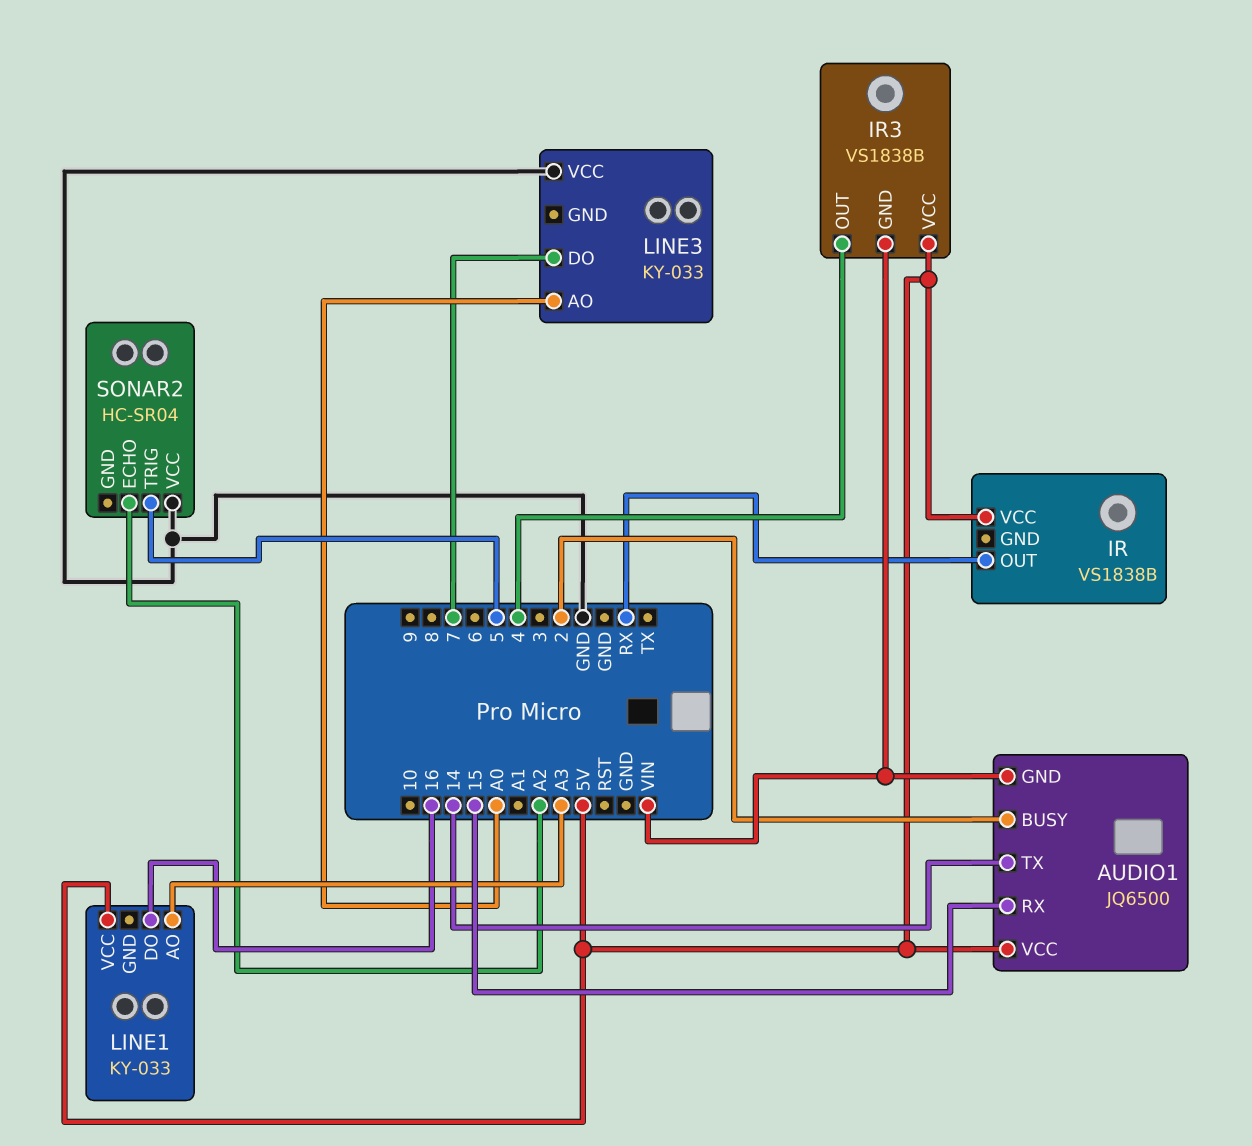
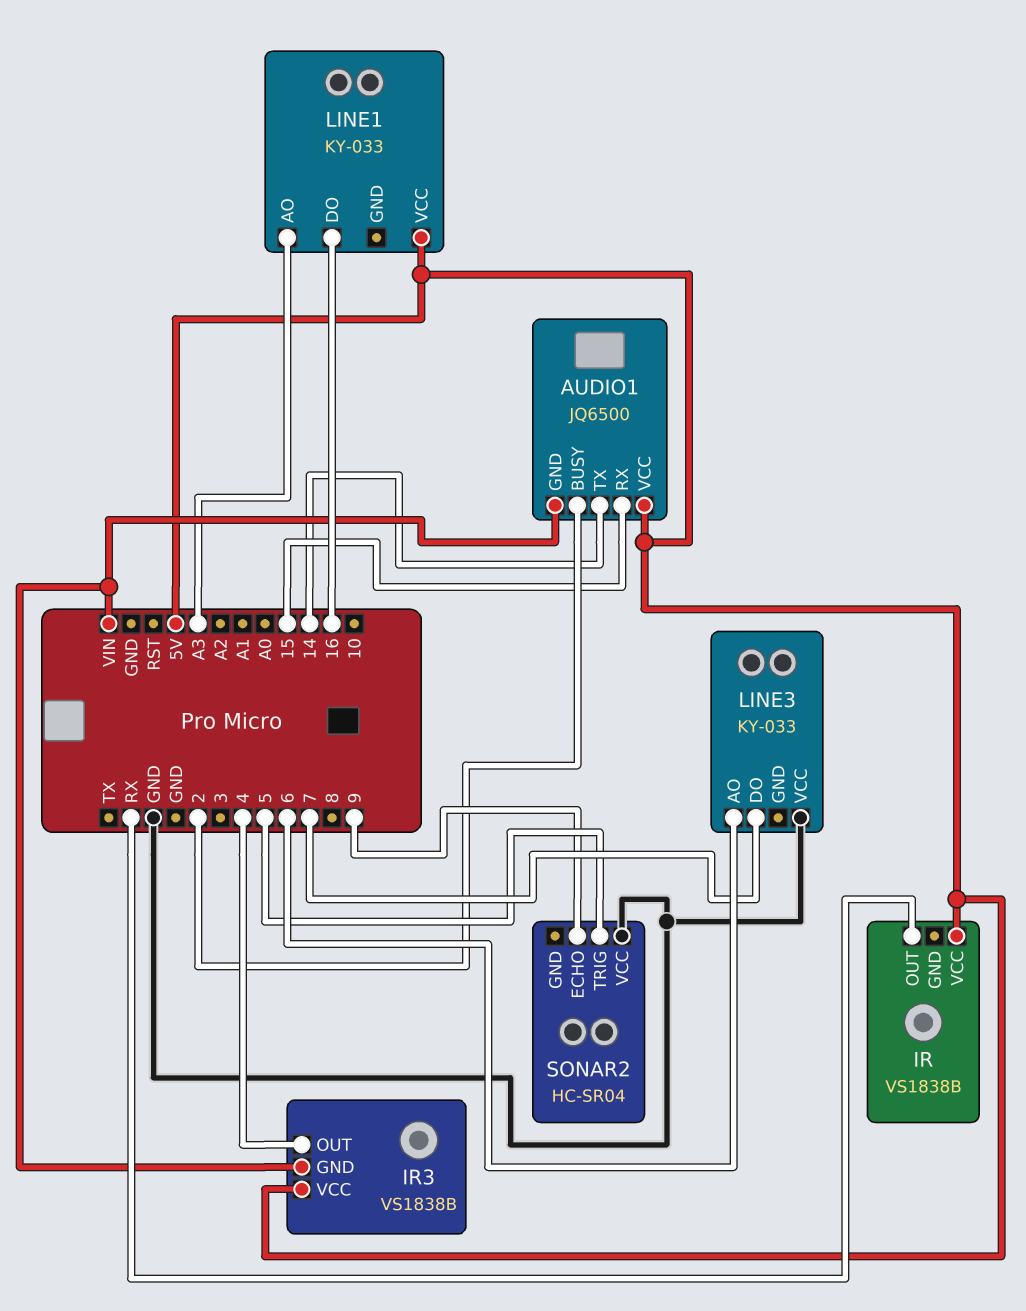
LINE3 pin AO: A0 -> 6
SONAR2 pin ECHO: A2 -> 9

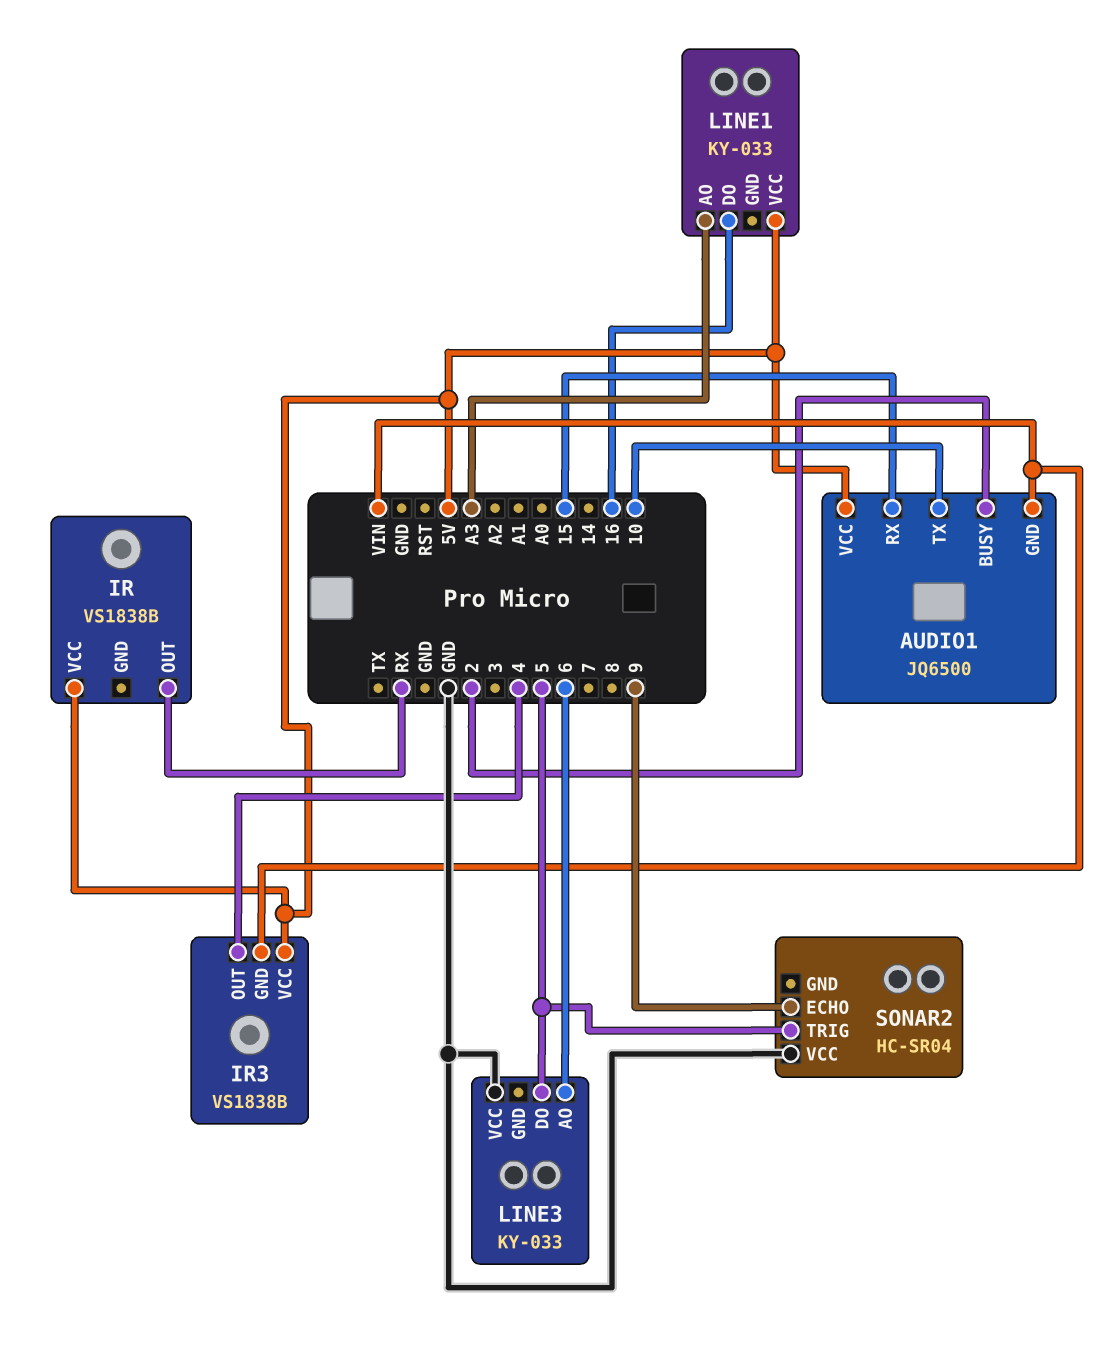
AUDIO1 pin TX: 14 -> 10
LINE3 pin DO: 7 -> 5

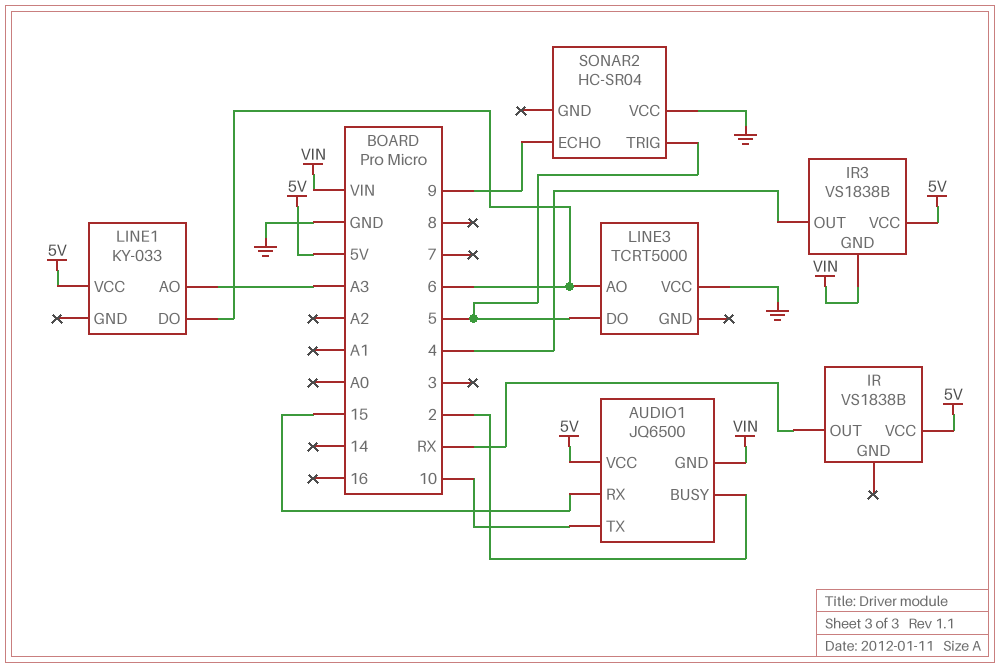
LINE1 pin DO: 16 -> 6
LINE3: KY-033 -> TCRT5000

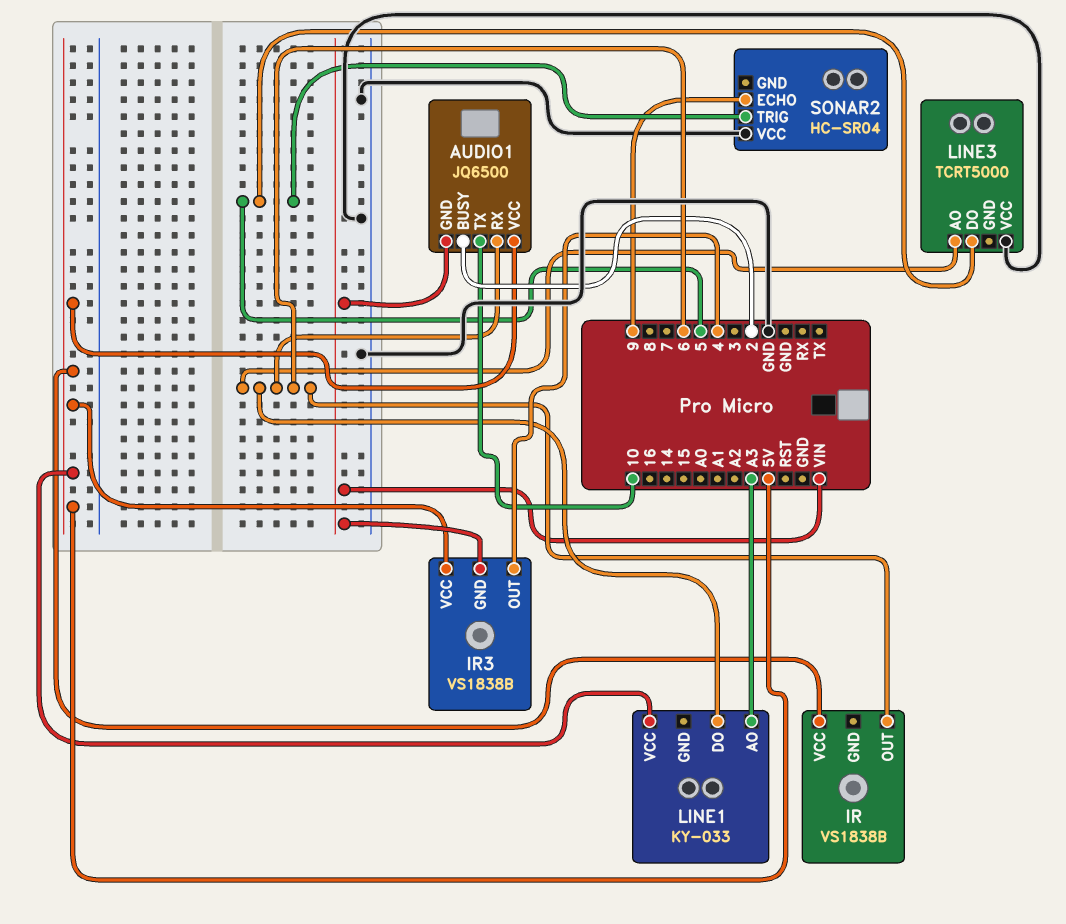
AUDIO1 pin RX: 15 -> 6
IR pin OUT: RX -> 6

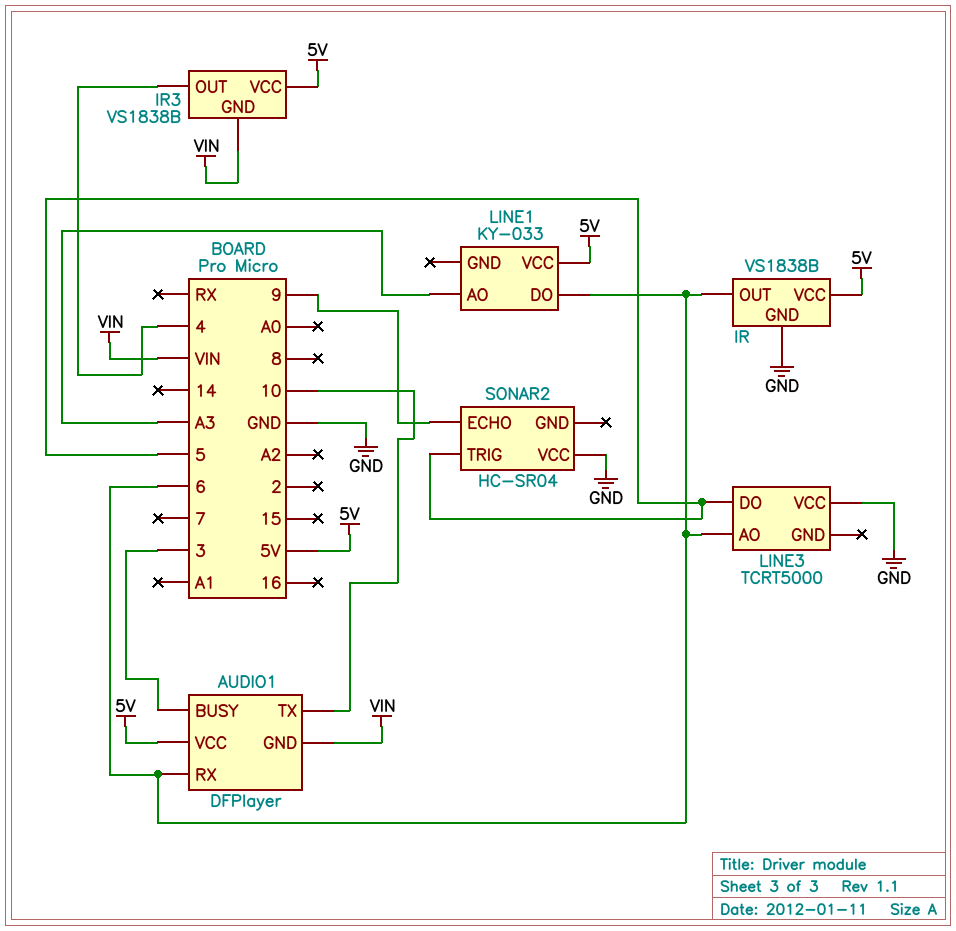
AUDIO1: JQ6500 -> DFPlayer
AUDIO1 pin BUSY: 2 -> 3
IR pin GND: none -> GND

